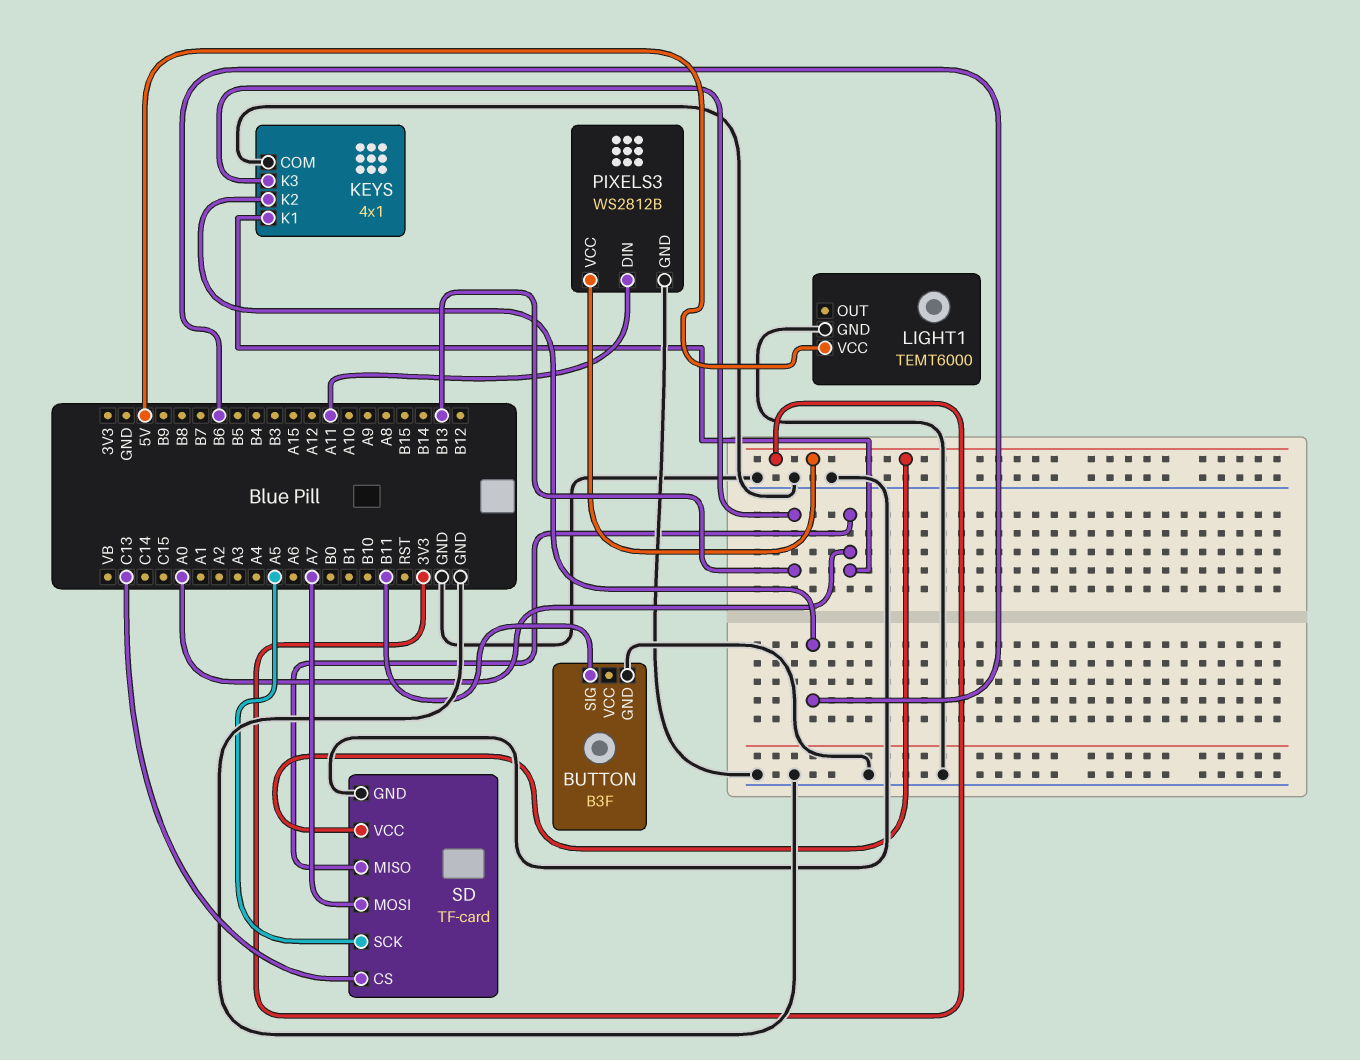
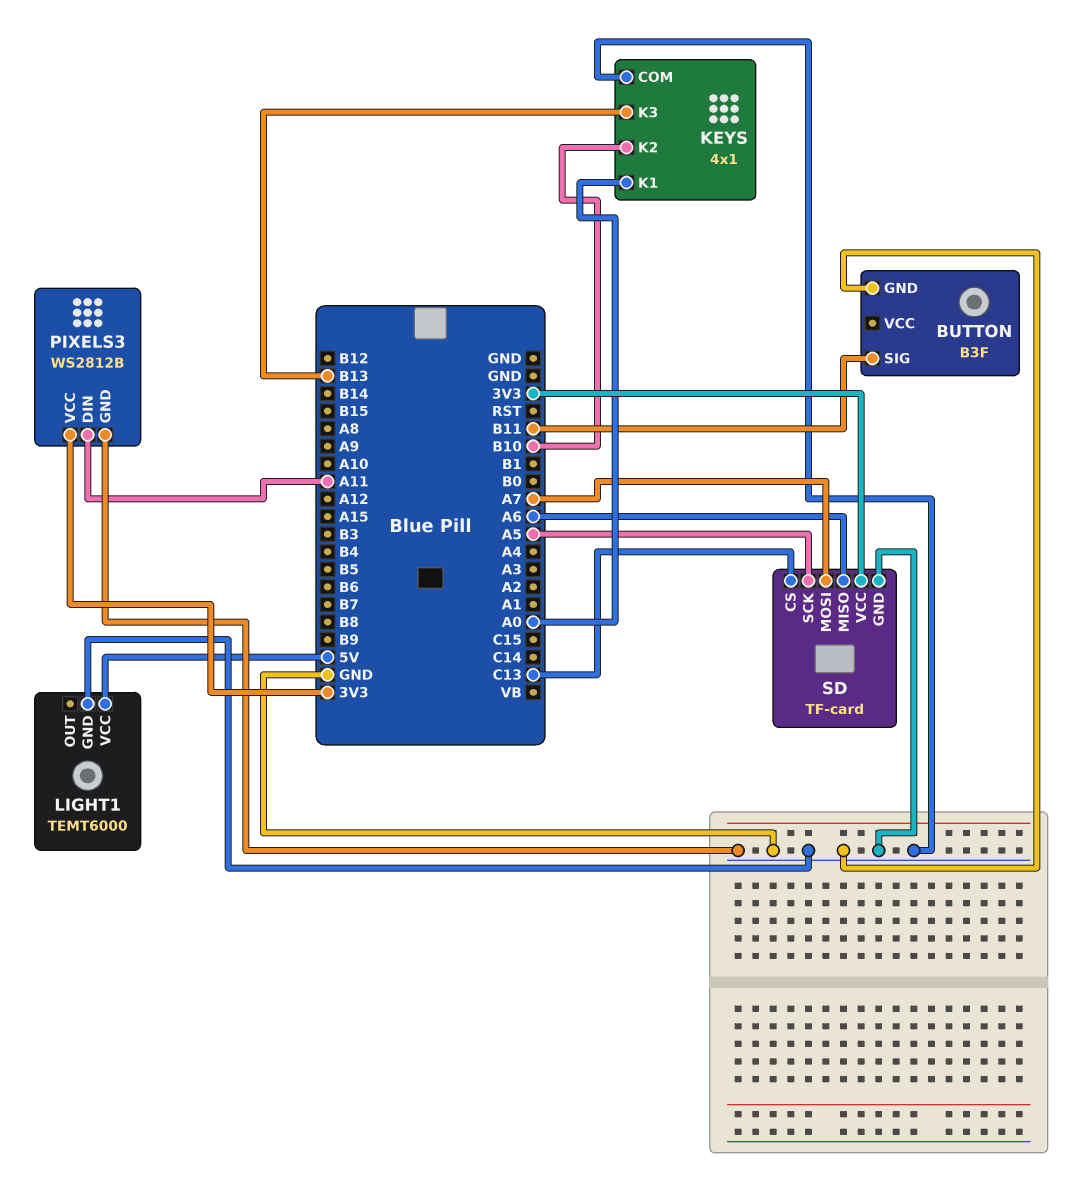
KEYS pin K2: B6 -> B10
SD pin MISO: A0 -> A6

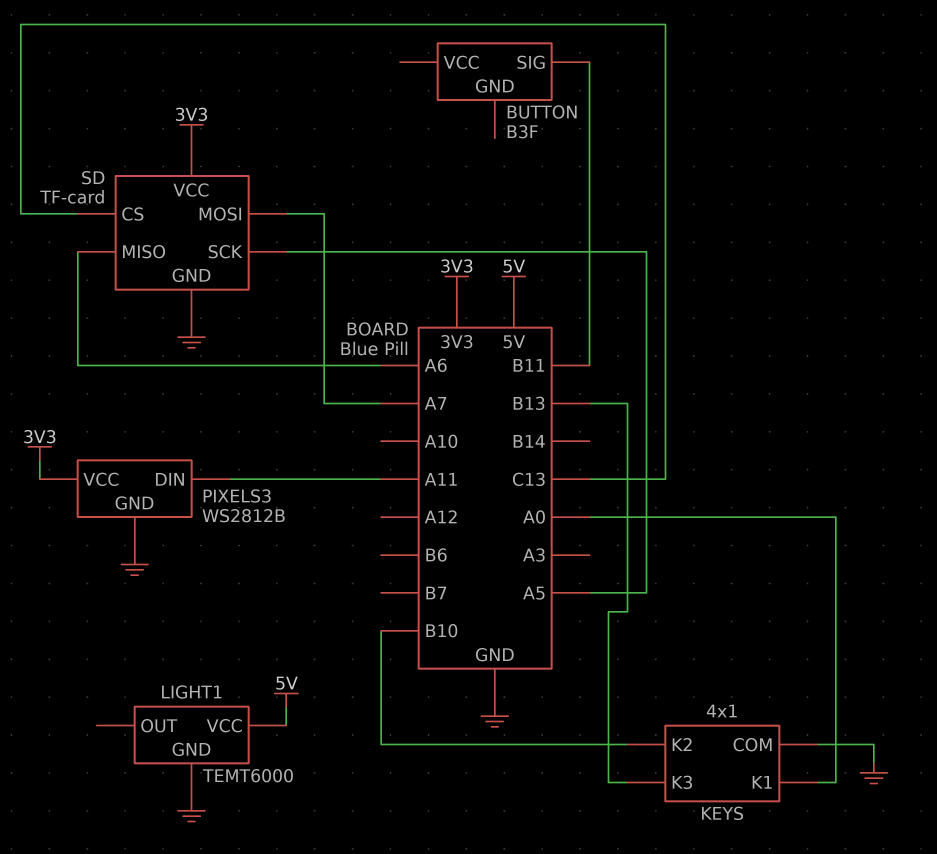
BUTTON pin GND: GND -> none

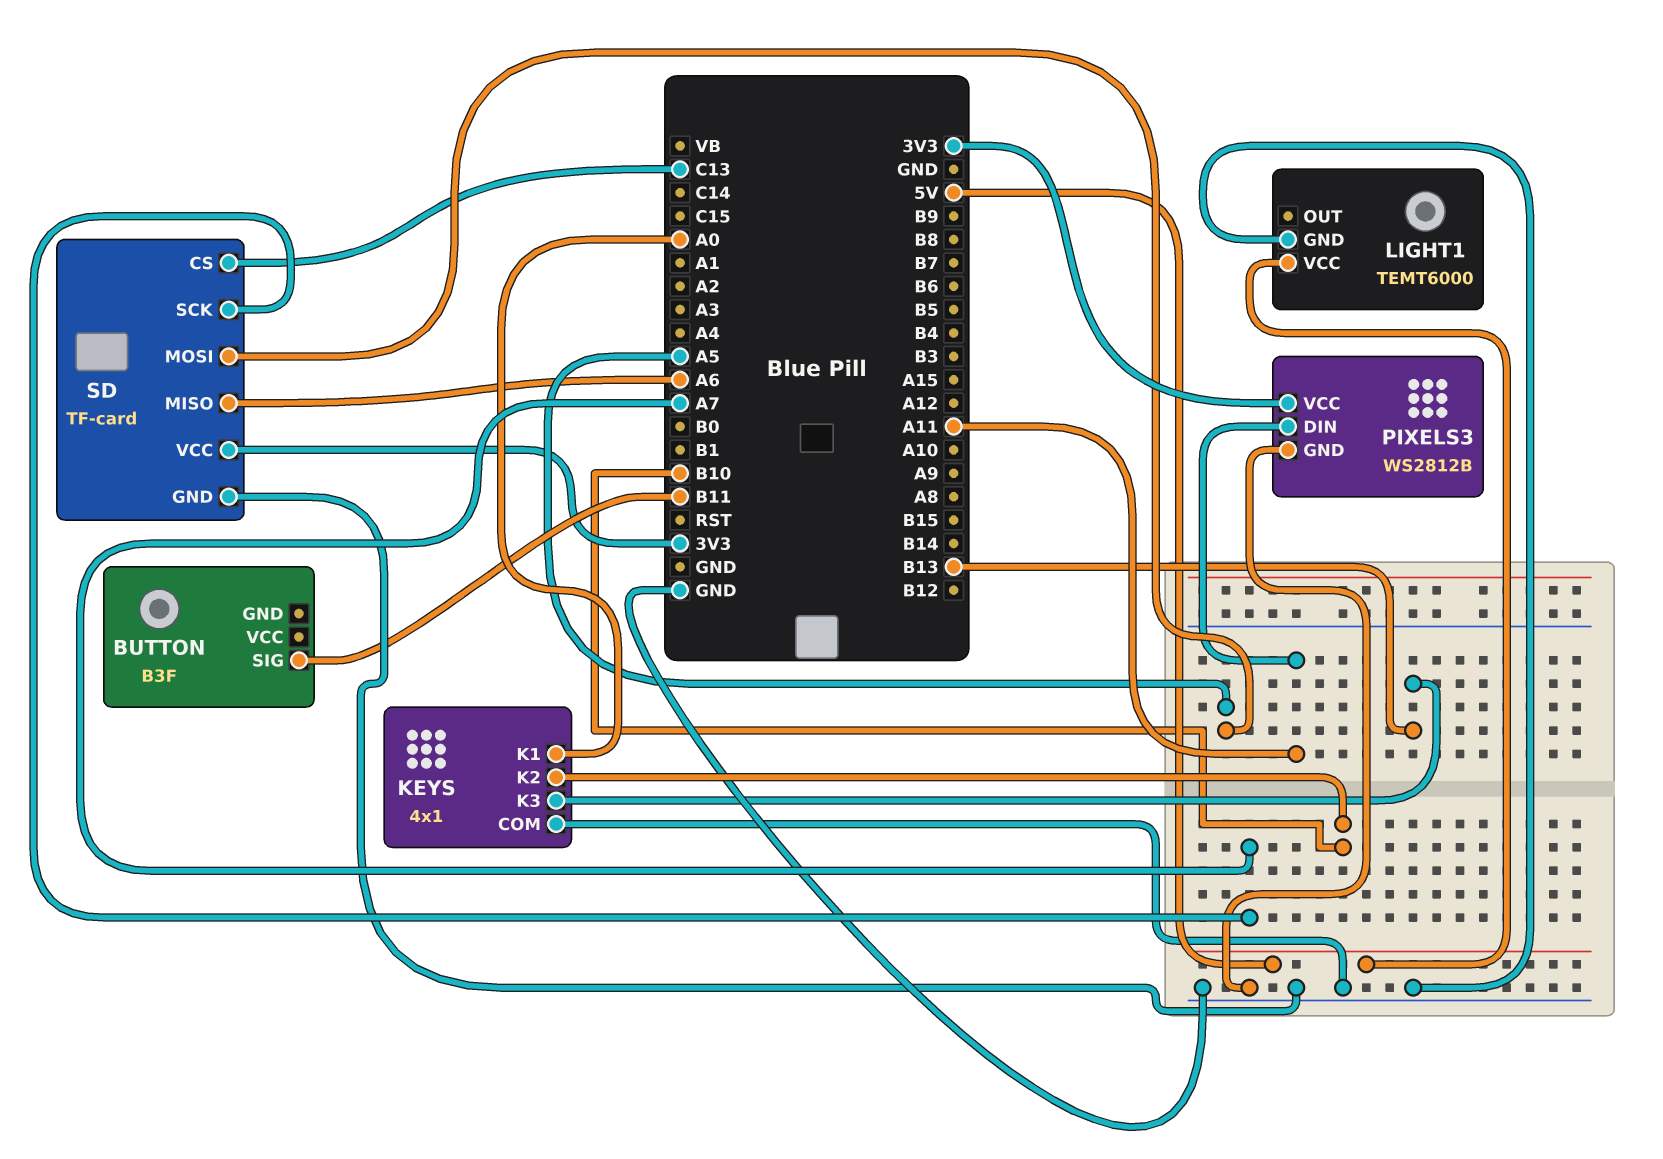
SD pin MOSI: A7 -> A5
SD pin SCK: A5 -> A7

